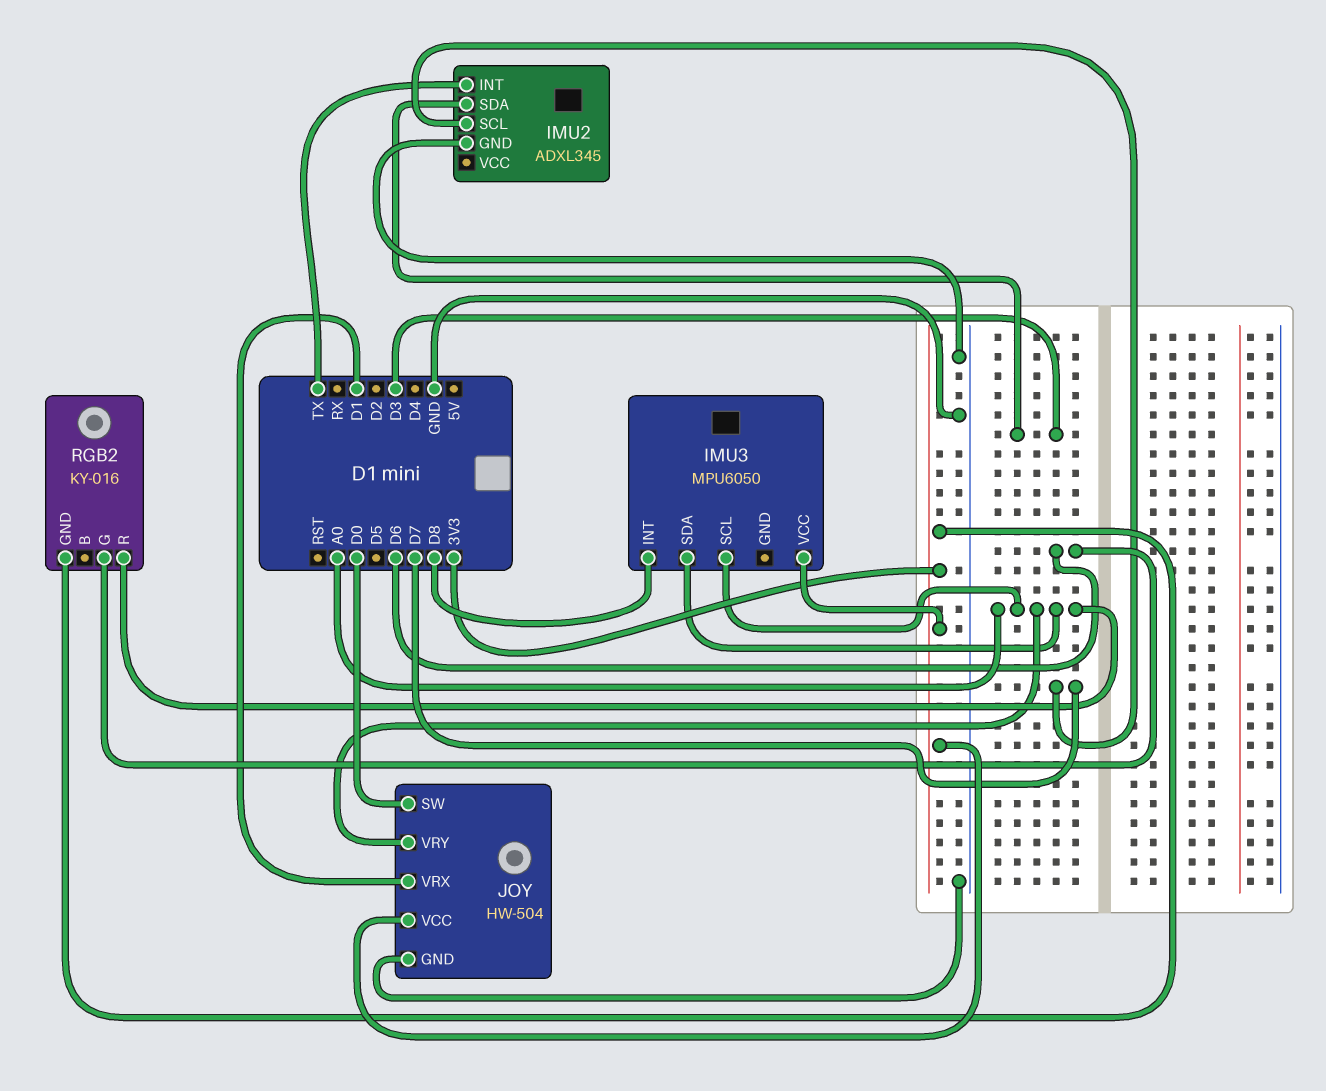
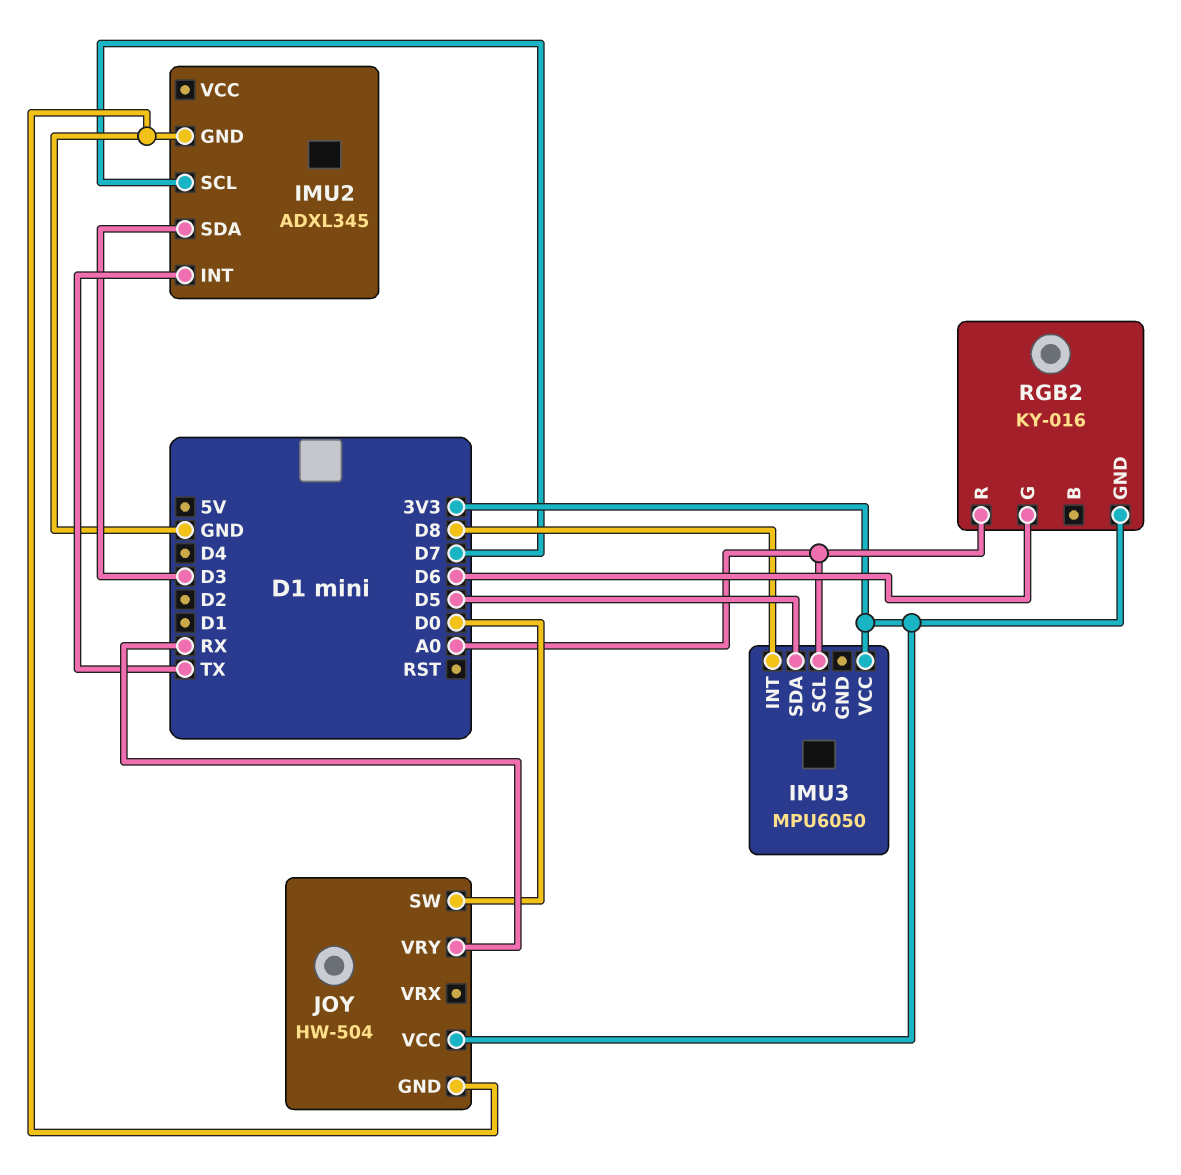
IMU3 pin SDA: A0 -> D5
JOY pin VRX: D1 -> none
JOY pin VRY: A0 -> RX

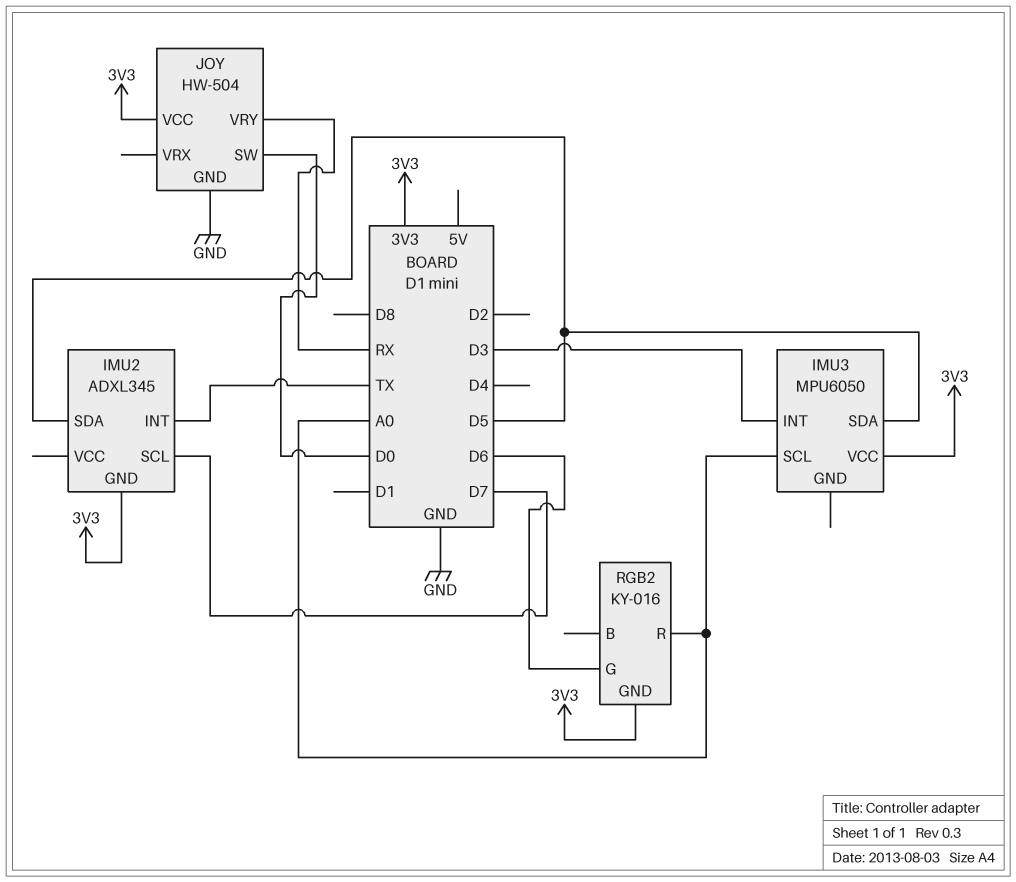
IMU2 pin GND: GND -> 3V3
IMU2 pin SDA: D3 -> D5
IMU3 pin INT: D8 -> D3

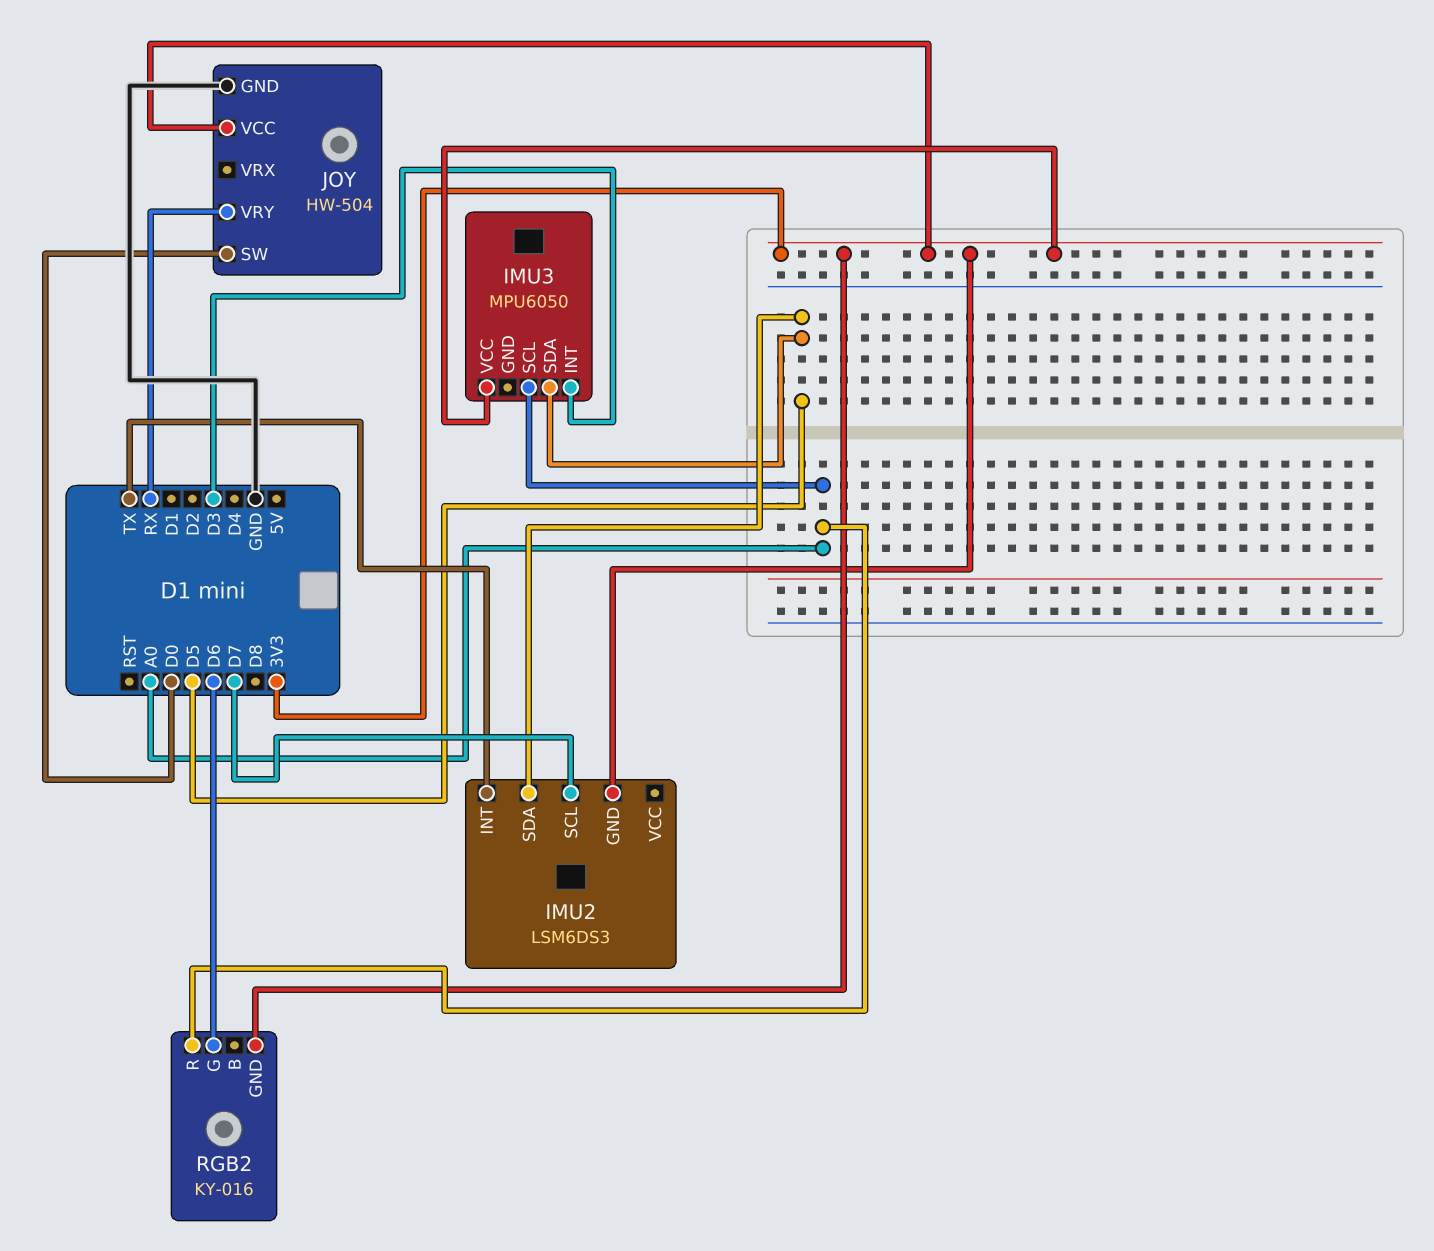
IMU2: ADXL345 -> LSM6DS3

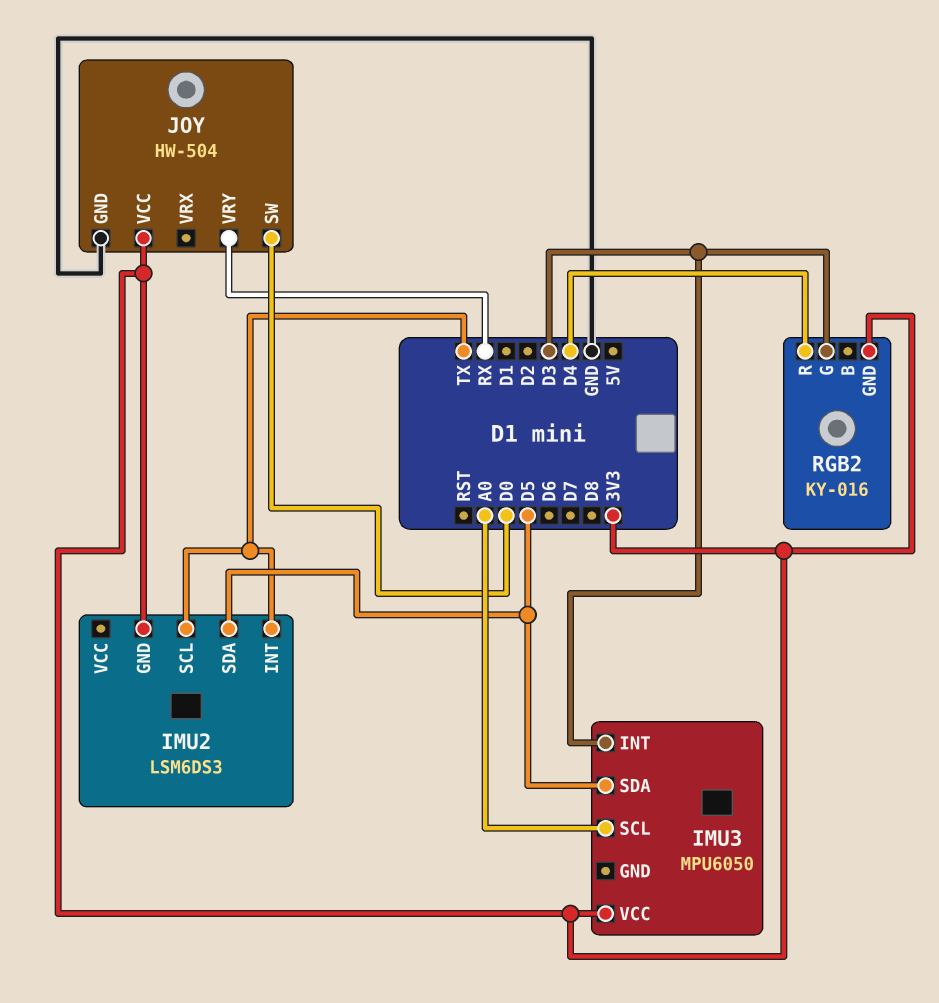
IMU2 pin SCL: D7 -> TX
RGB2 pin G: D6 -> D3
RGB2 pin R: A0 -> D4

